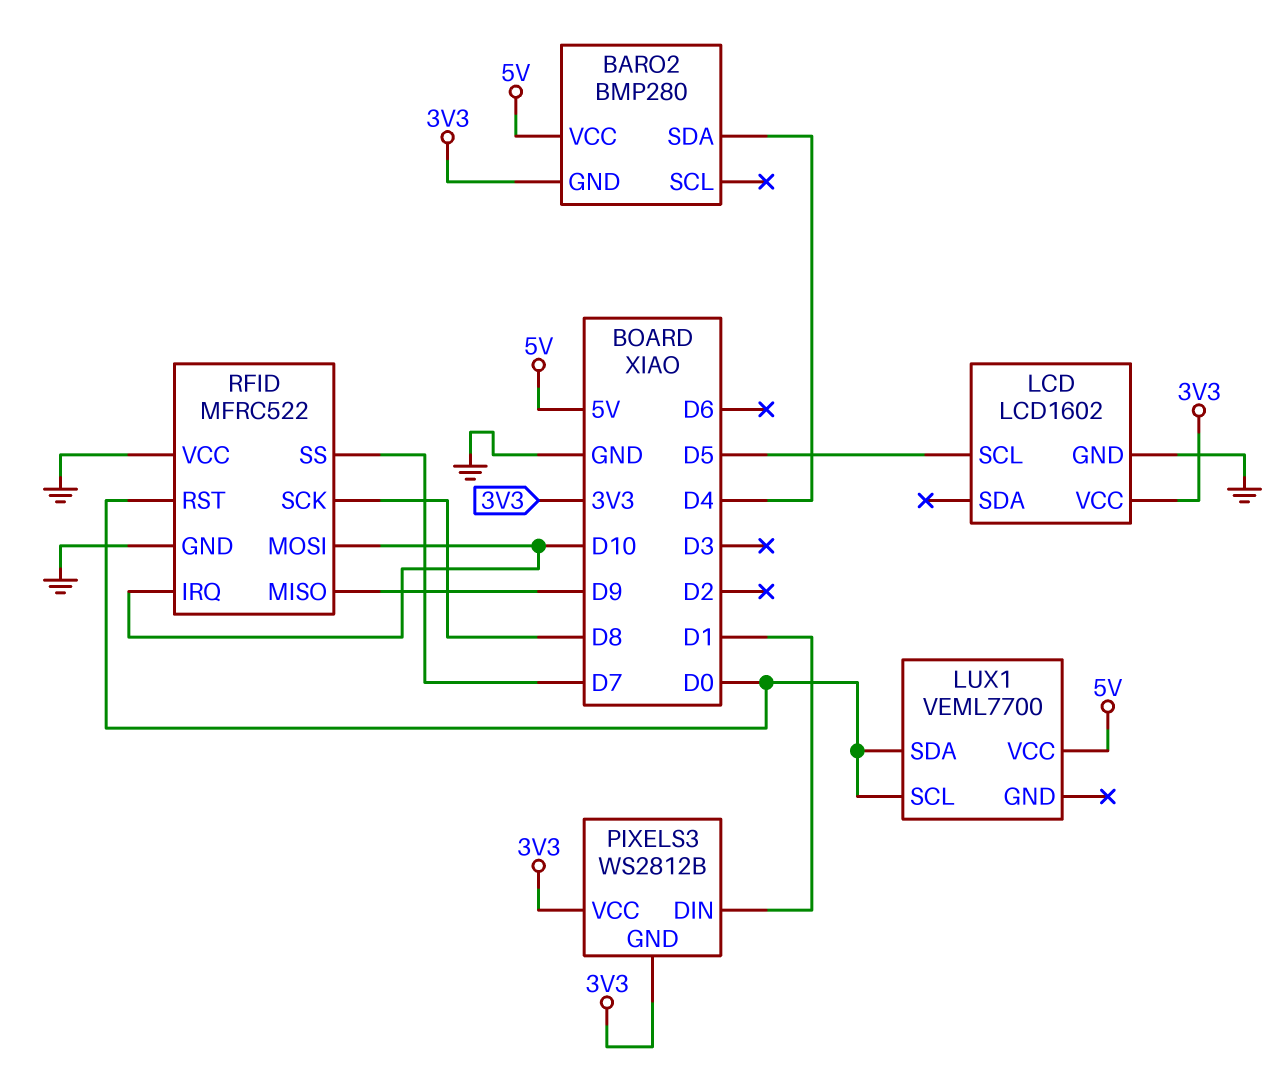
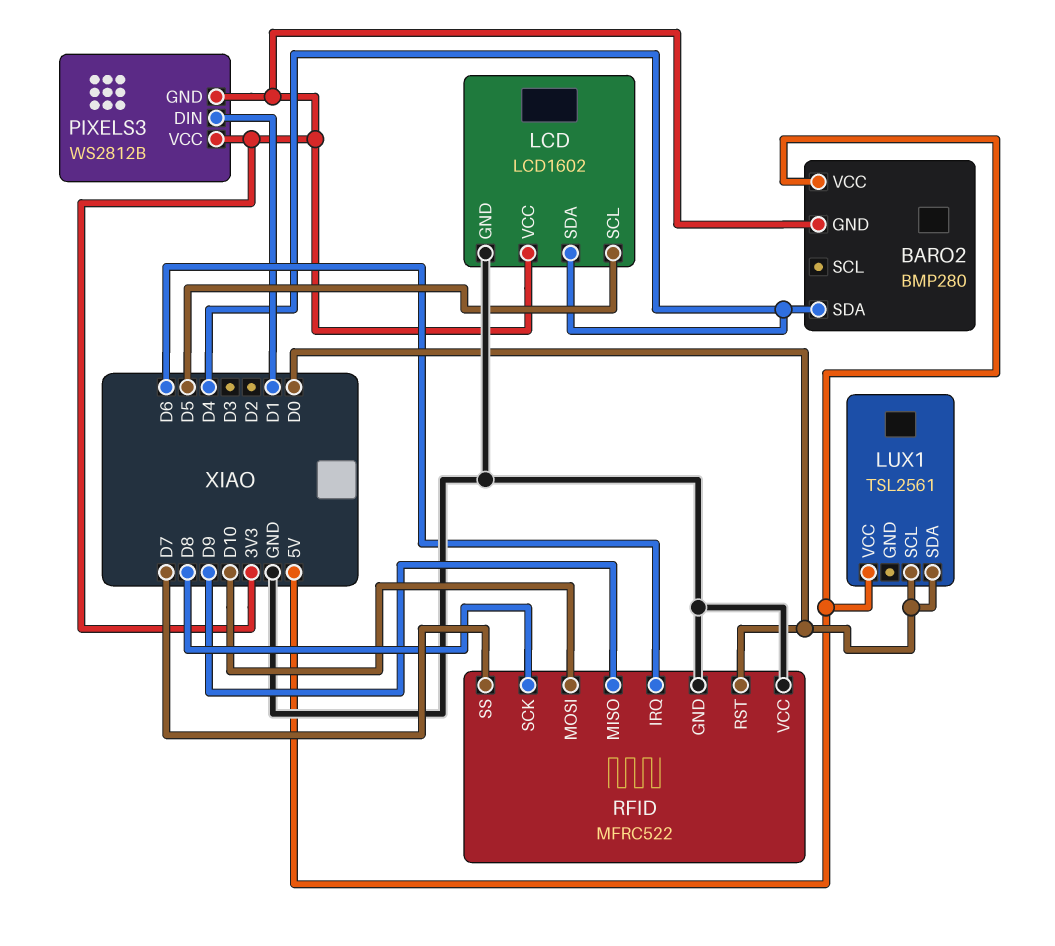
LCD pin SDA: none -> D4
LUX1: VEML7700 -> TSL2561
RFID pin IRQ: D10 -> D6

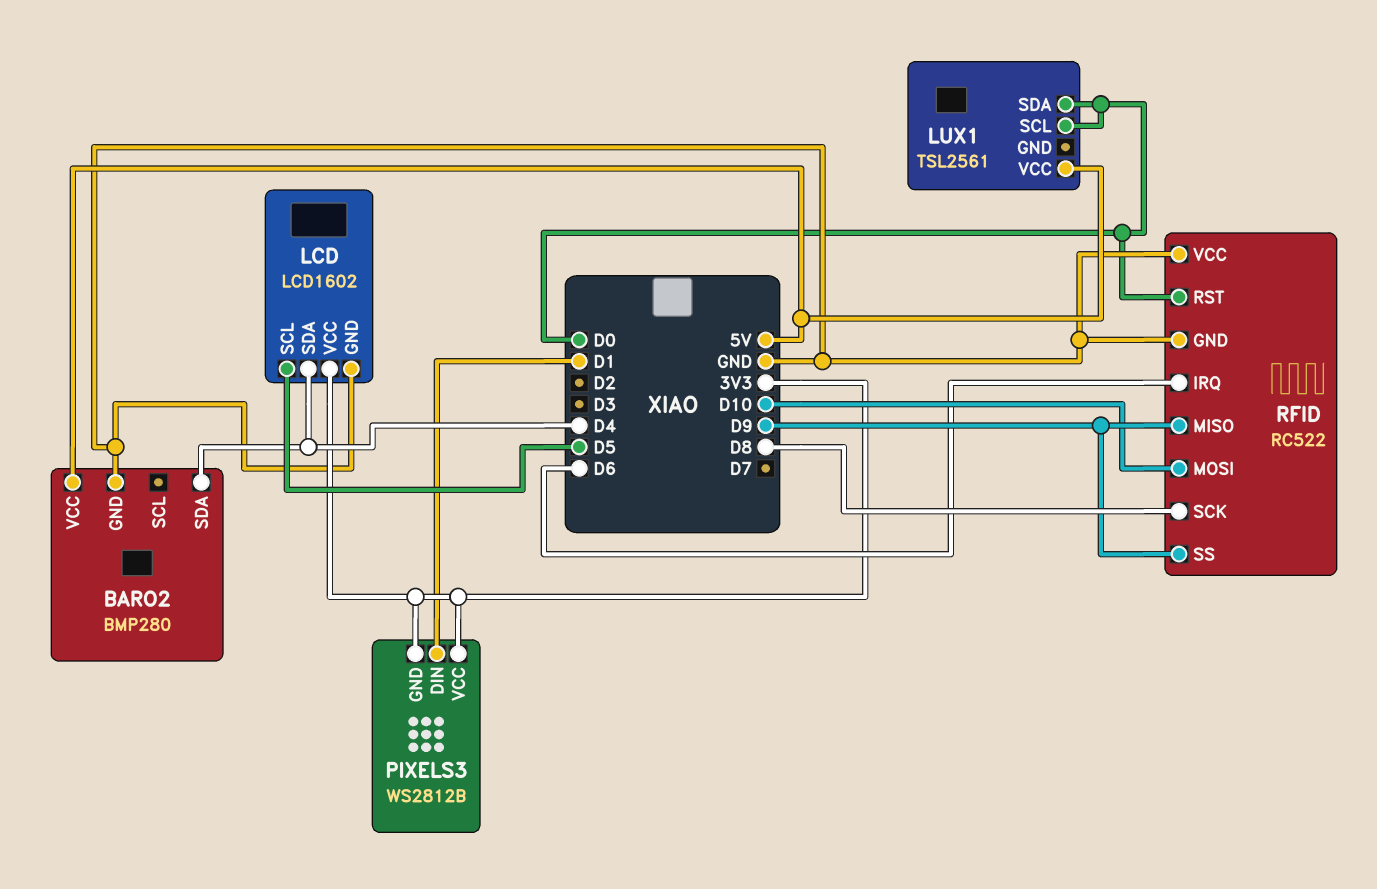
BARO2 pin GND: 3V3 -> GND
RFID: MFRC522 -> RC522
RFID pin SS: D7 -> D9

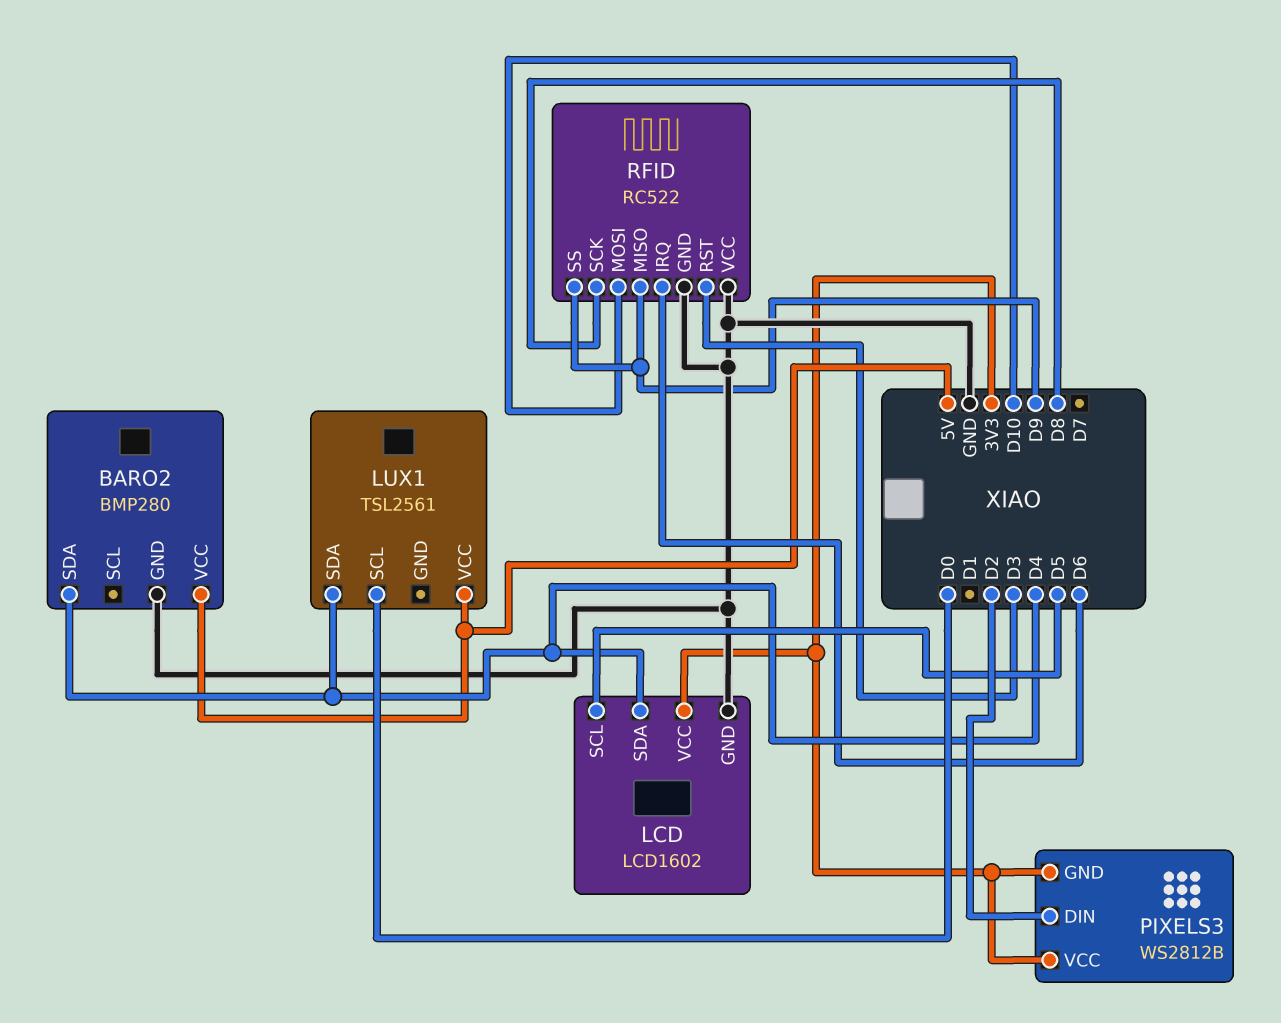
LUX1 pin SDA: D0 -> D4
PIXELS3 pin DIN: D1 -> D2
RFID pin RST: D0 -> D3

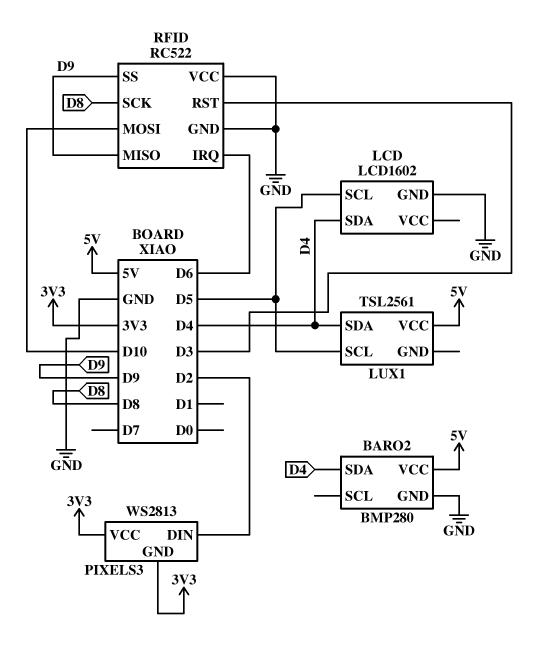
LCD pin VCC: 3V3 -> none
LUX1 pin SCL: D0 -> D5
PIXELS3: WS2812B -> WS2813

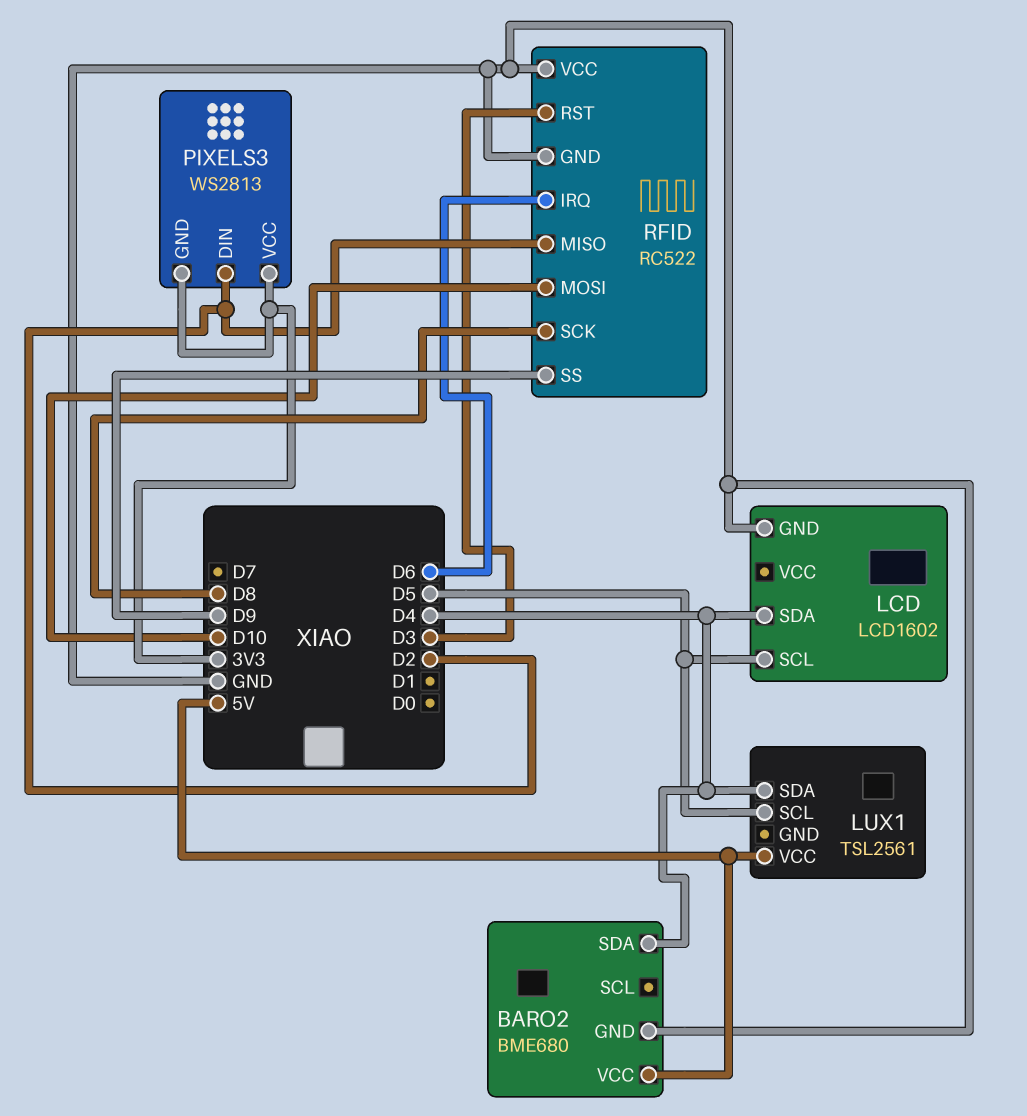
BARO2: BMP280 -> BME680
RFID pin MISO: D9 -> D2

